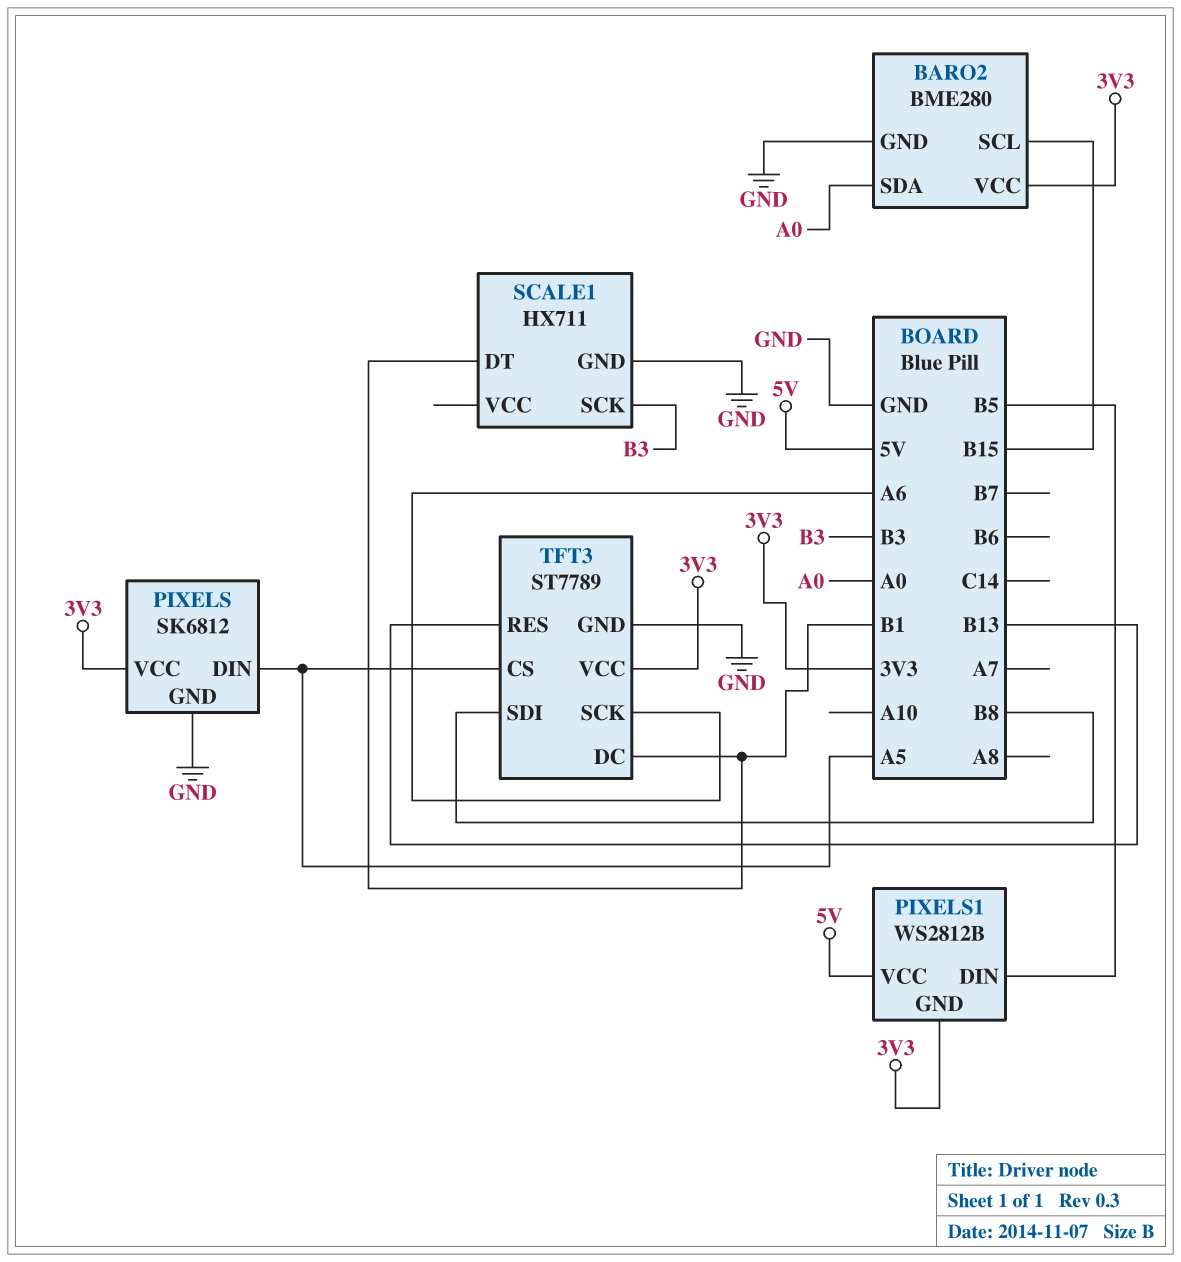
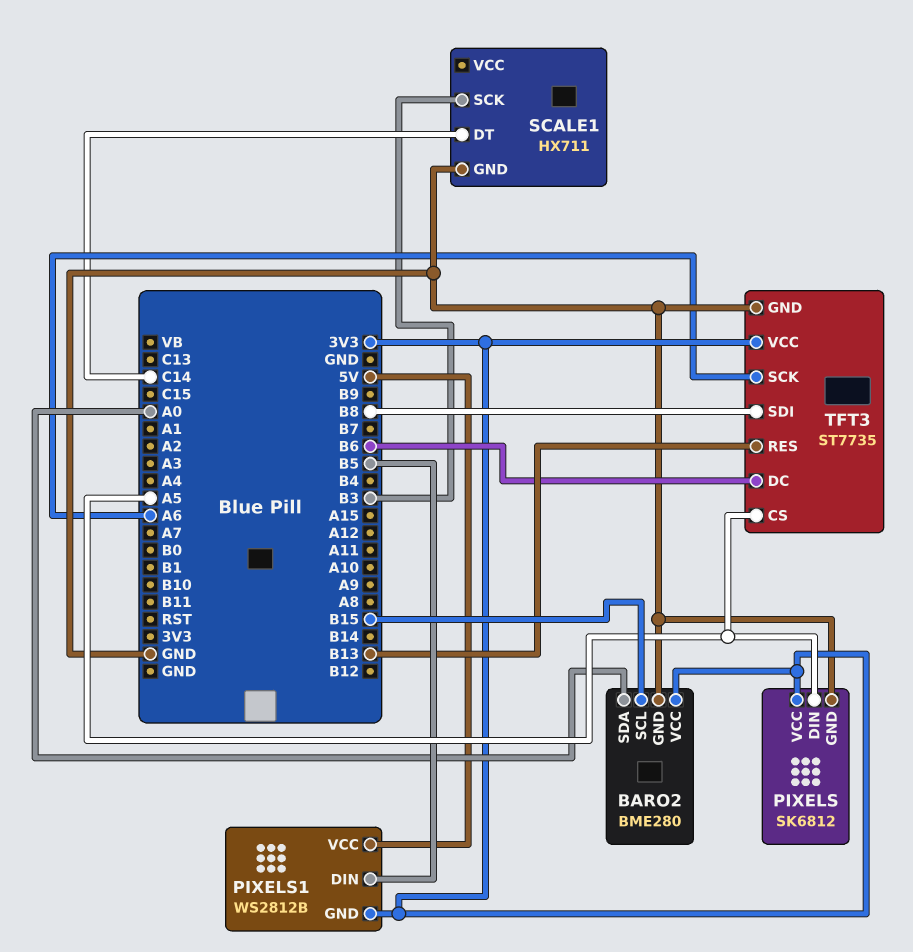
SCALE1 pin DT: B1 -> C14
TFT3: ST7789 -> ST7735
TFT3 pin DC: B1 -> B6

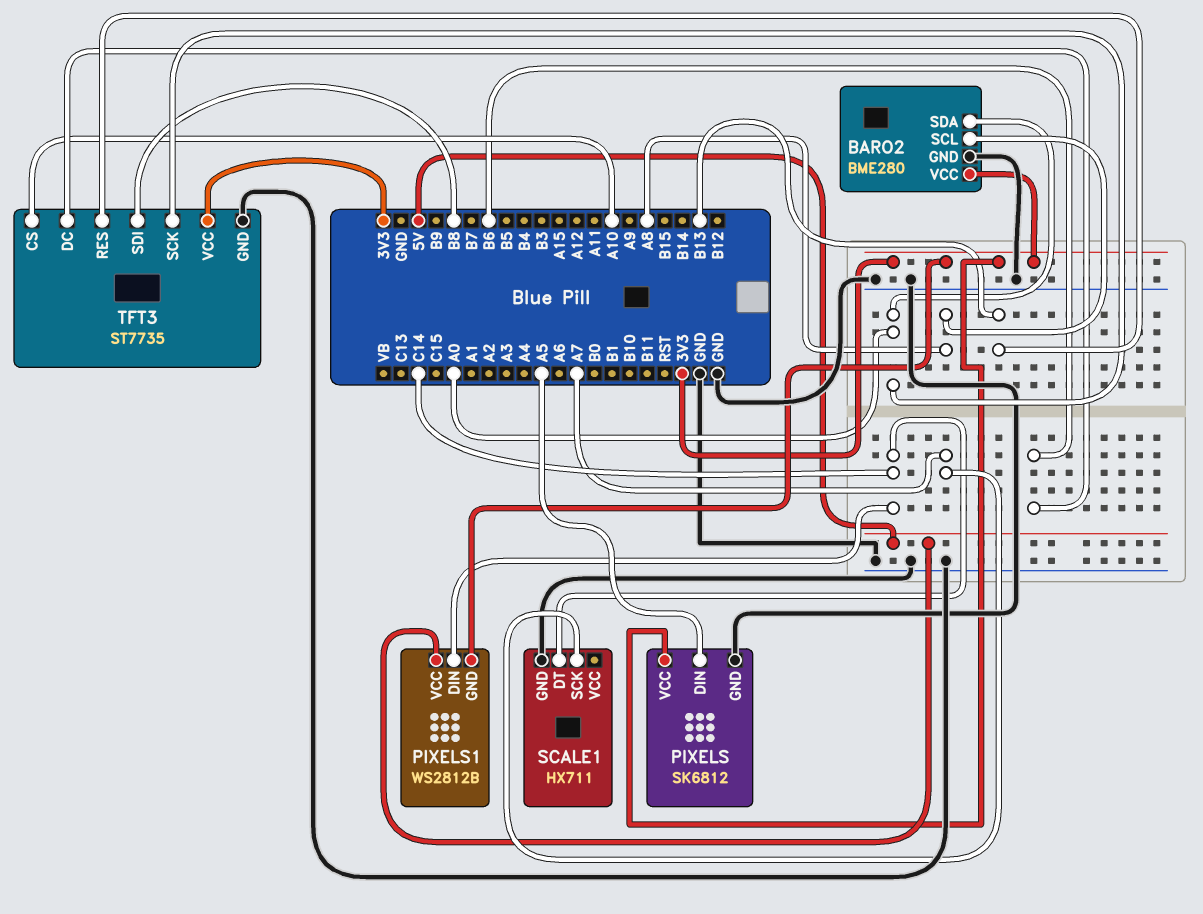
BARO2 pin SCL: B15 -> A8
PIXELS1 pin DIN: B5 -> C14
SCALE1 pin SCK: B3 -> A7
TFT3 pin CS: A5 -> A10
TFT3 pin SCK: A6 -> A0

